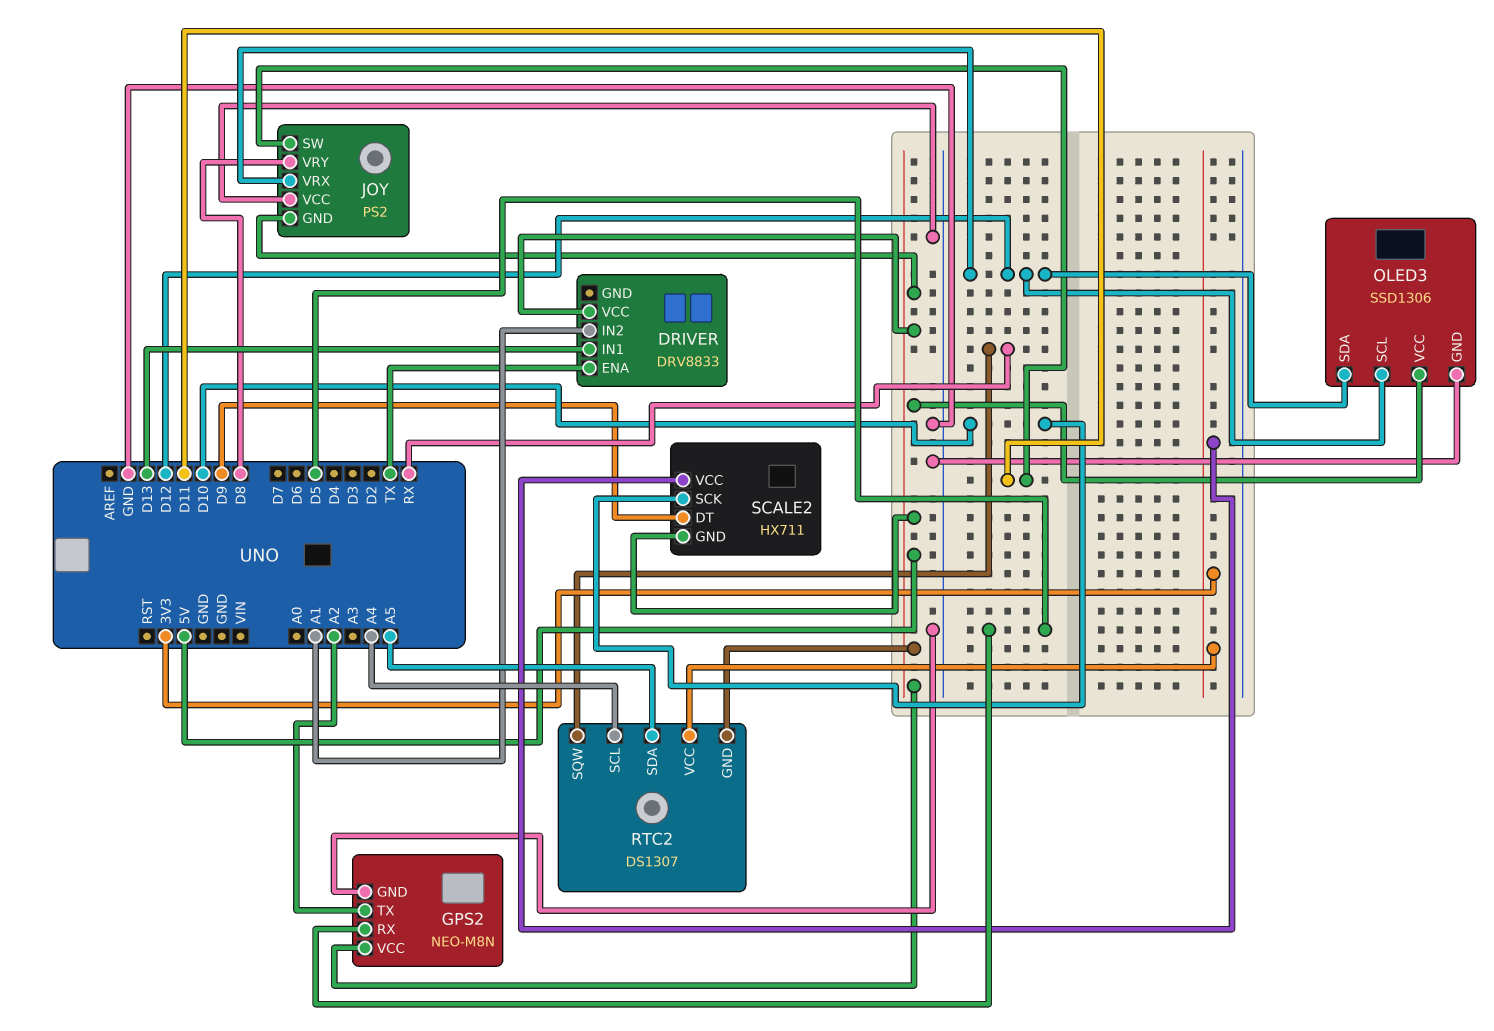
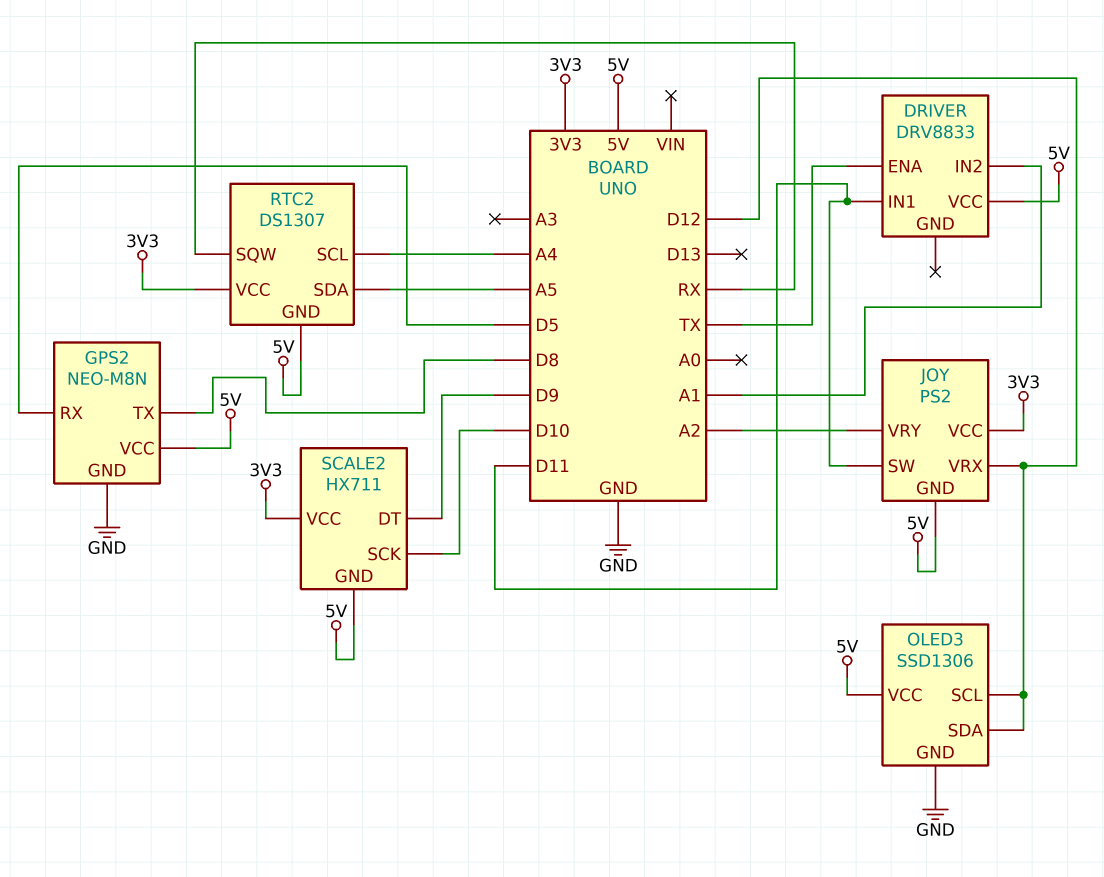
DRIVER pin IN1: D13 -> D11
GPS2 pin TX: A2 -> D8
JOY pin VCC: GND -> 3V3
JOY pin VRY: D8 -> A2

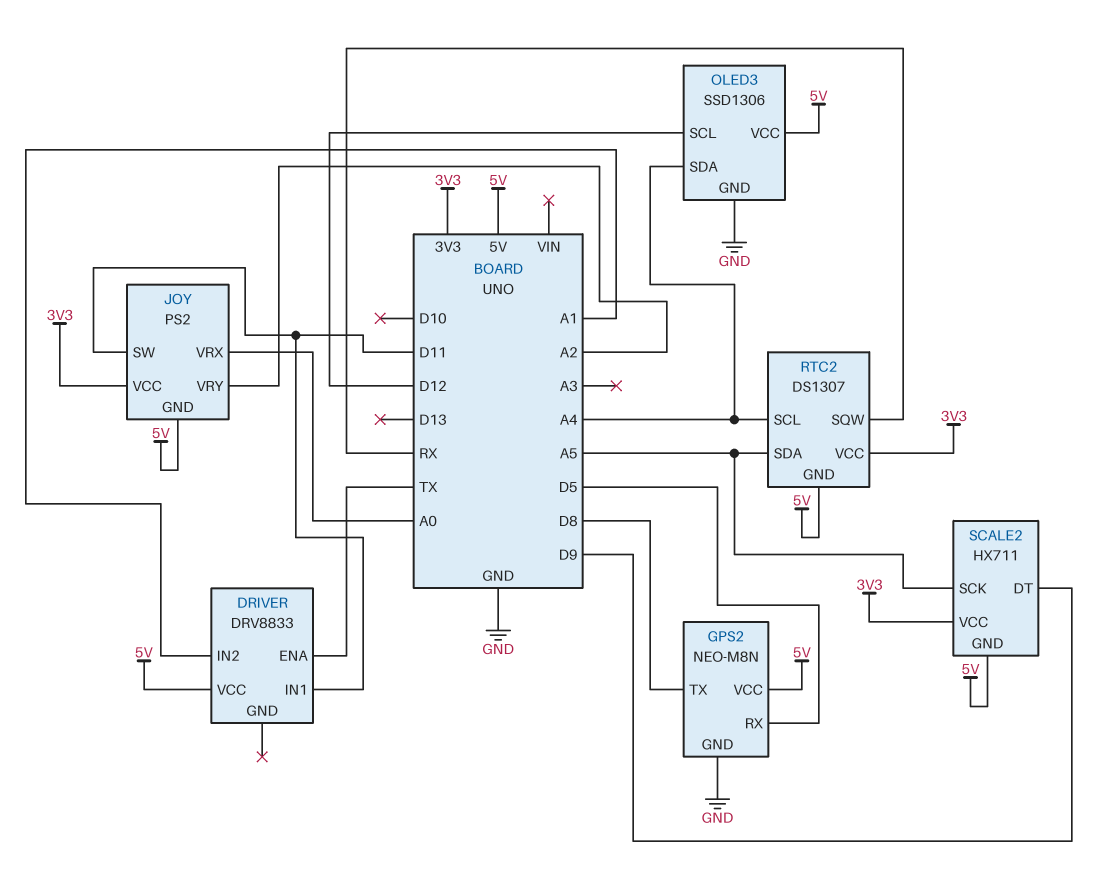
JOY pin VRX: D12 -> A0
OLED3 pin SDA: D12 -> A4
SCALE2 pin SCK: D10 -> A5

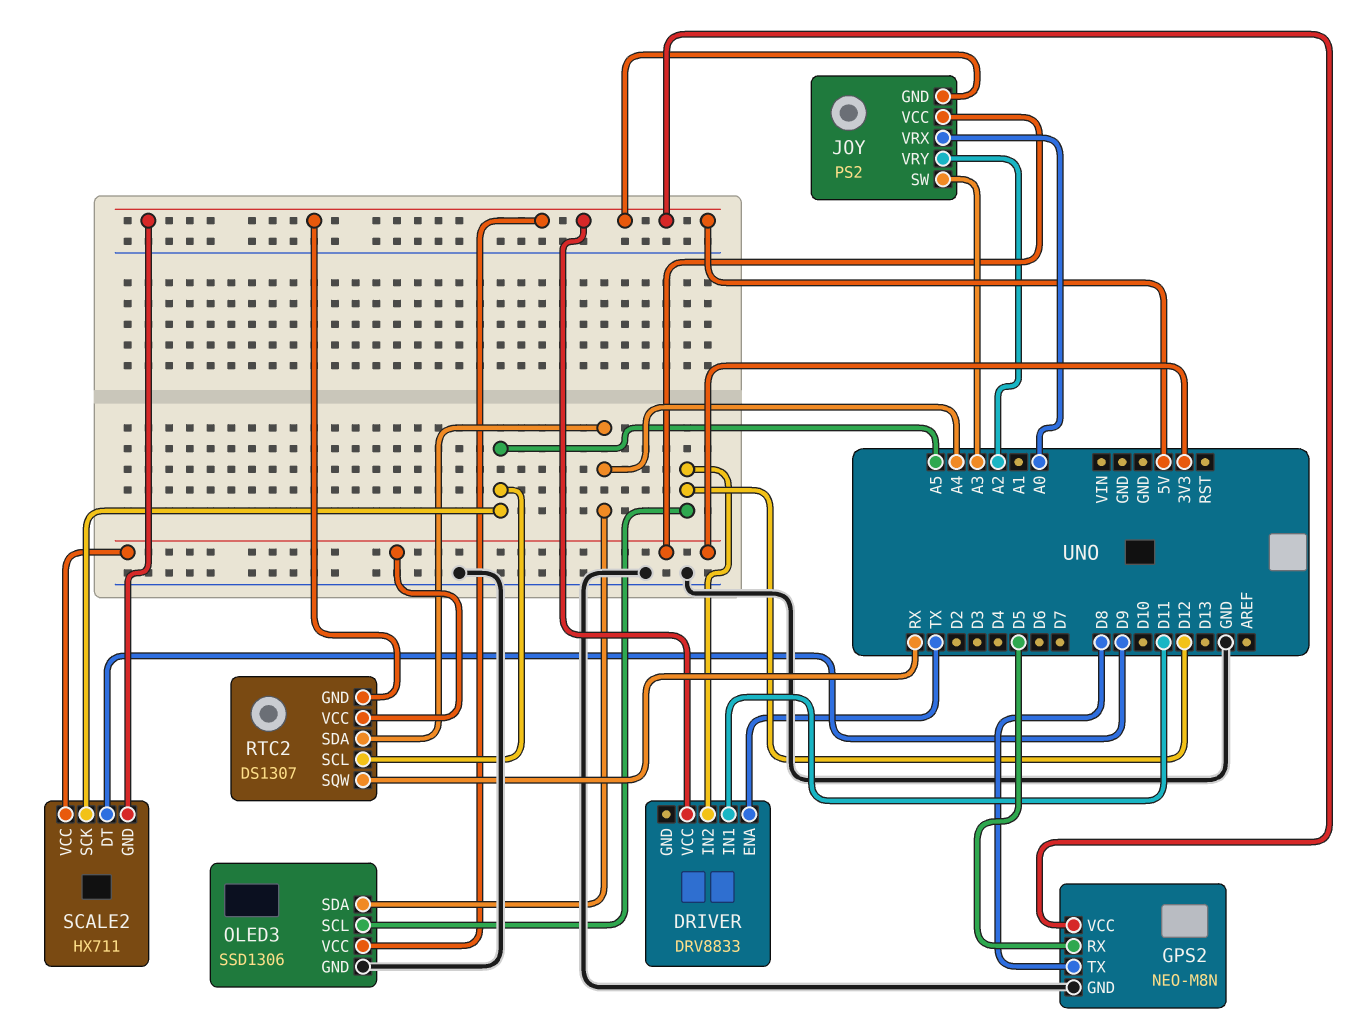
DRIVER pin IN2: A1 -> D12
JOY pin SW: D11 -> A3
RTC2 pin SCL: A4 -> A5
RTC2 pin SDA: A5 -> A4

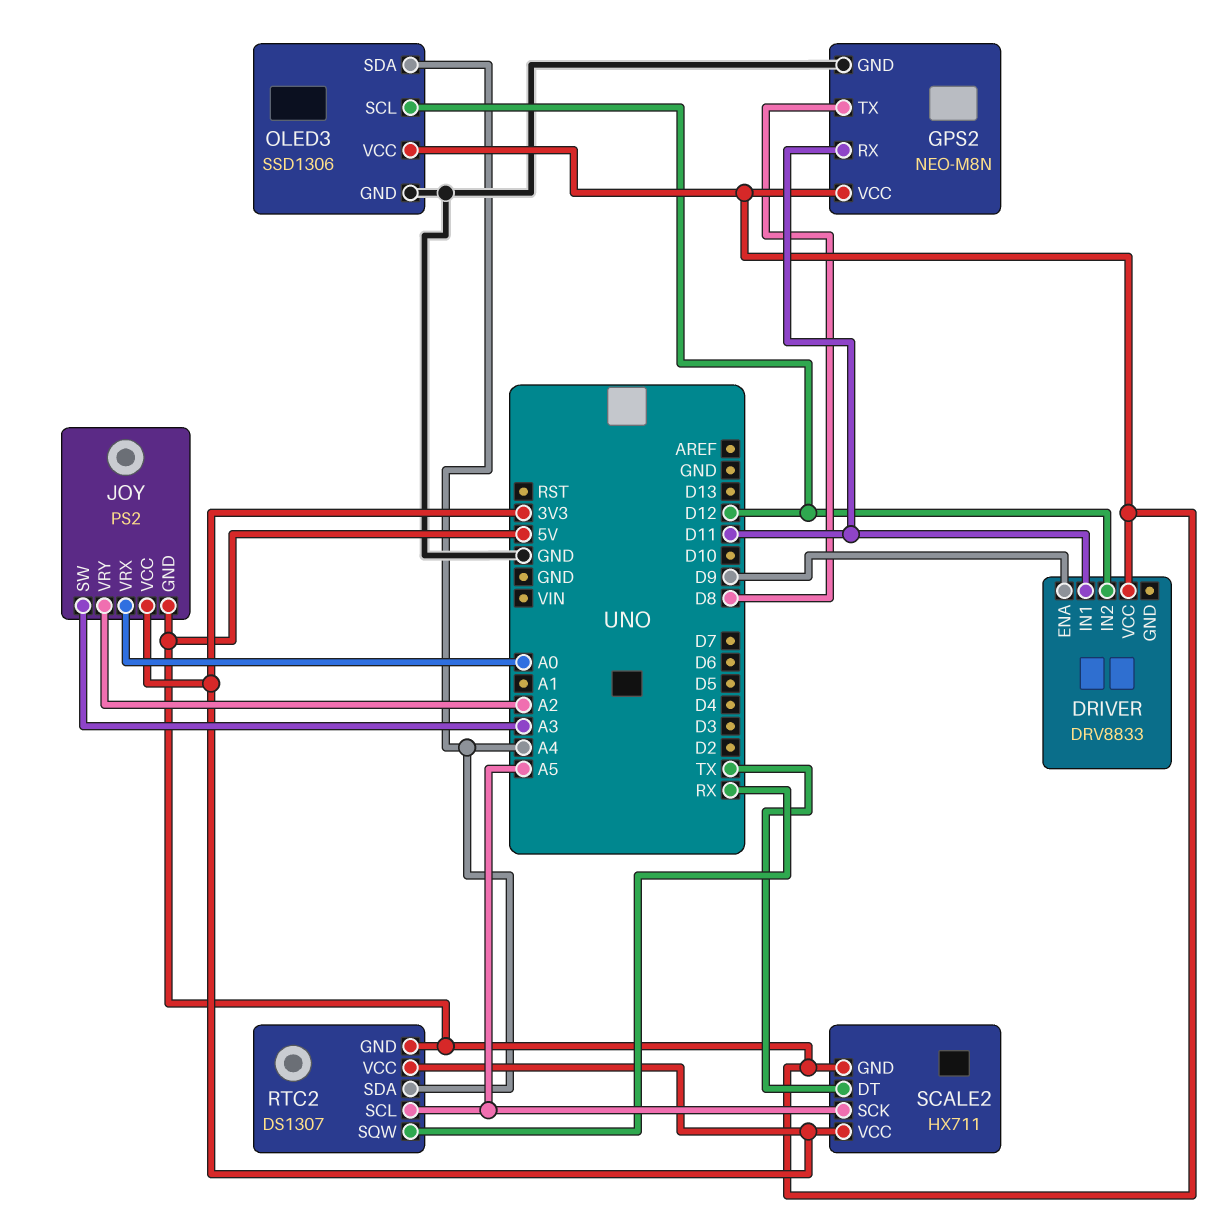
DRIVER pin ENA: TX -> D9
GPS2 pin RX: D5 -> D11
SCALE2 pin DT: D9 -> TX

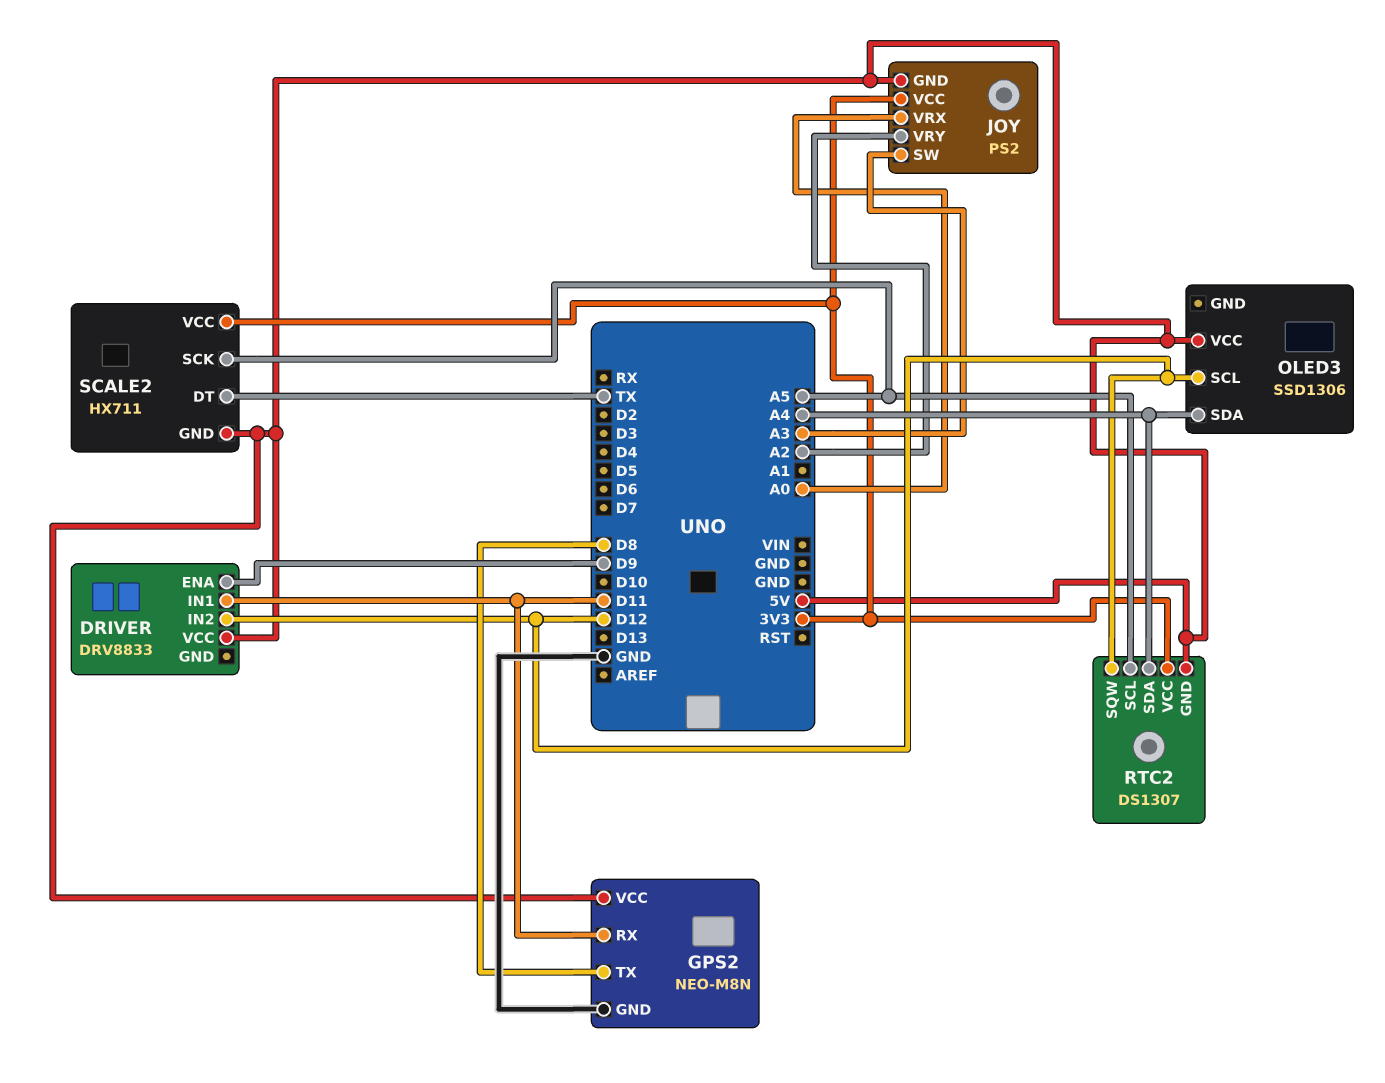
OLED3 pin GND: GND -> none
RTC2 pin SQW: RX -> D12

